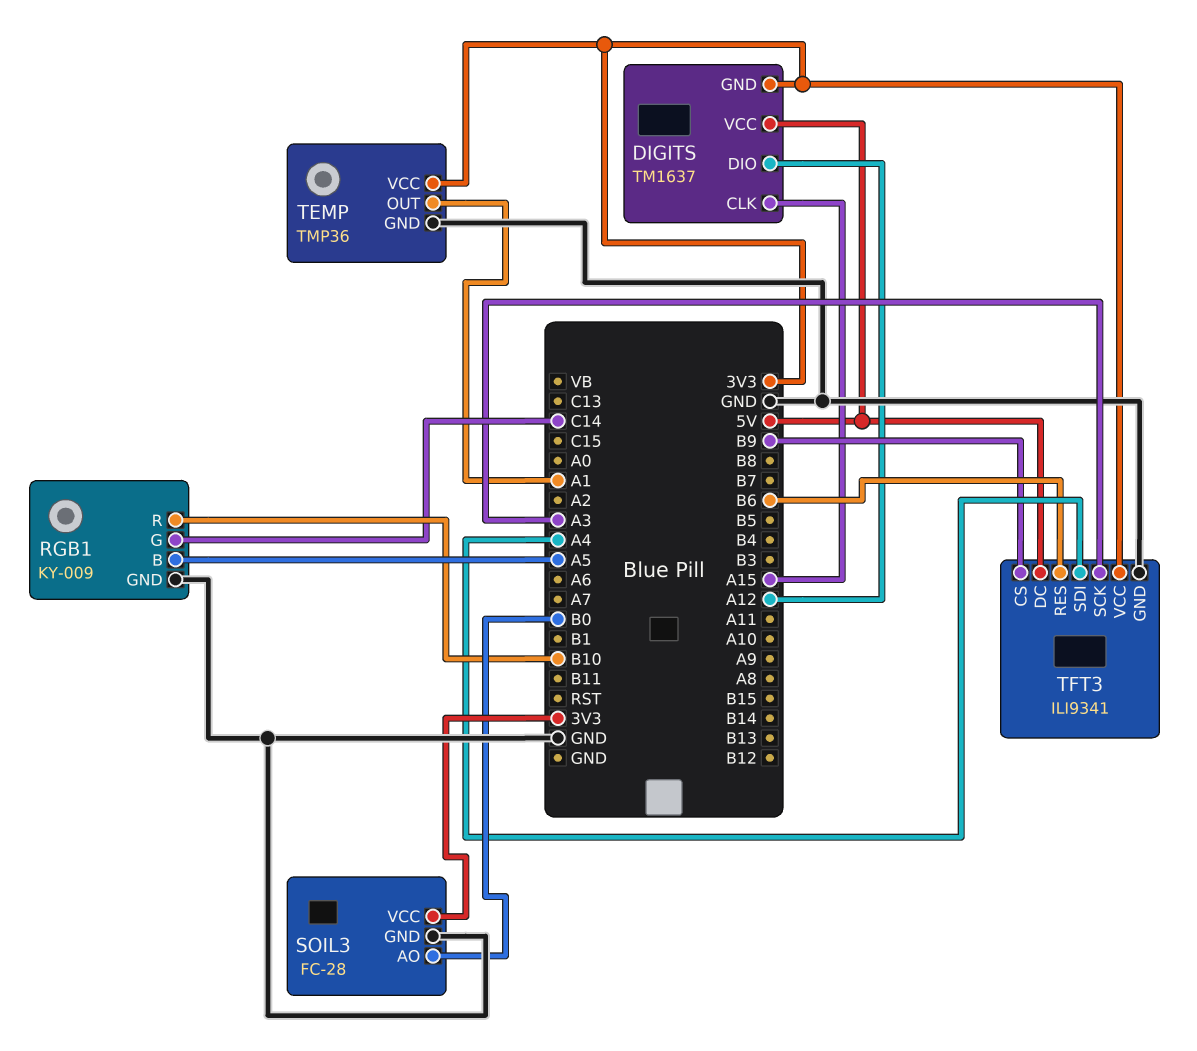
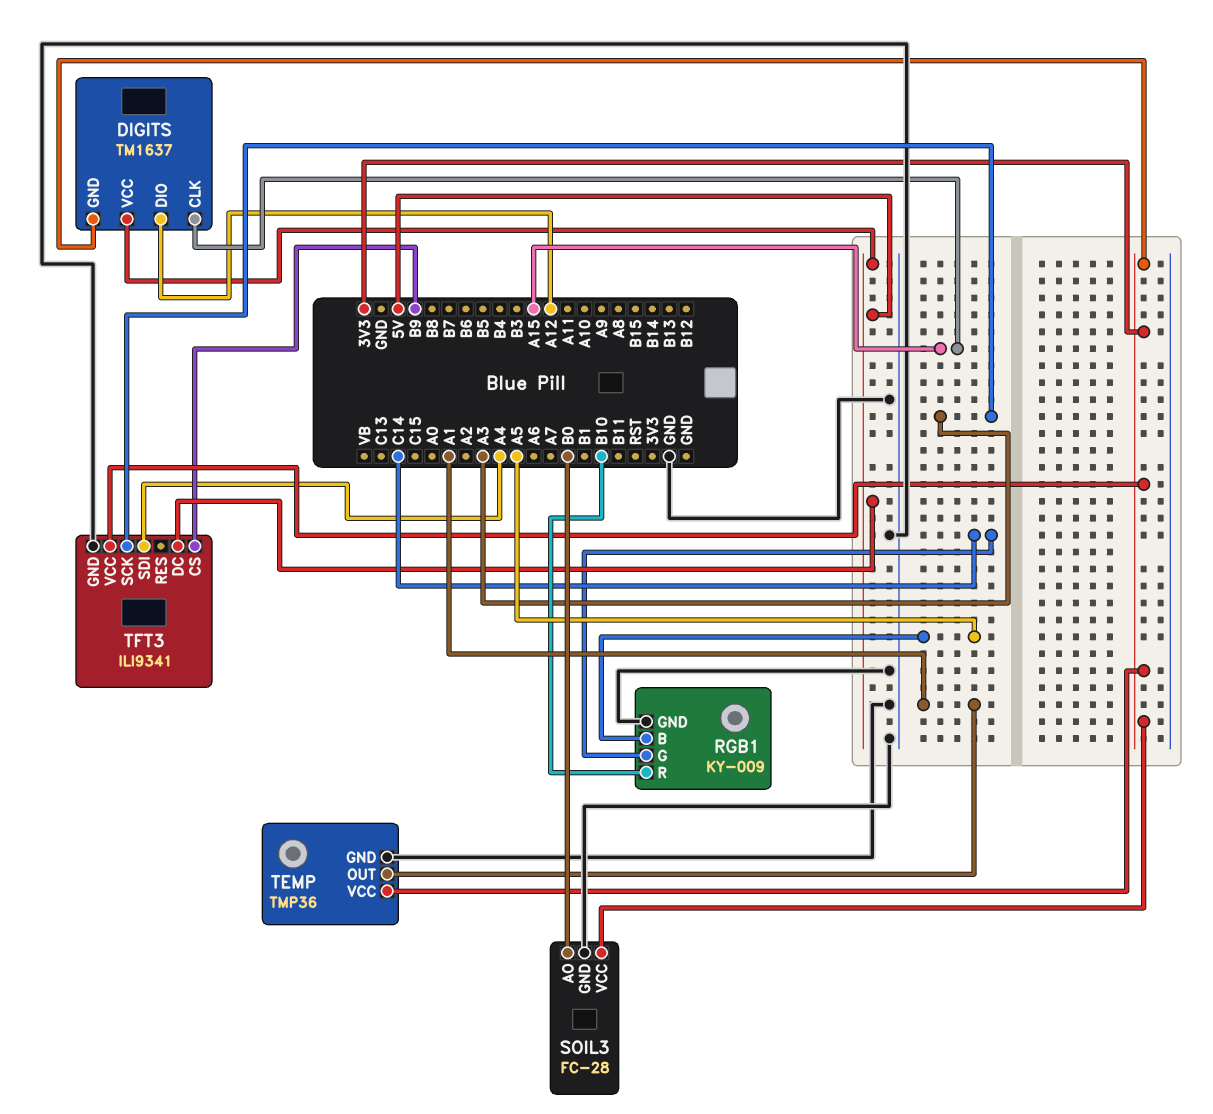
TFT3 pin RES: B6 -> none

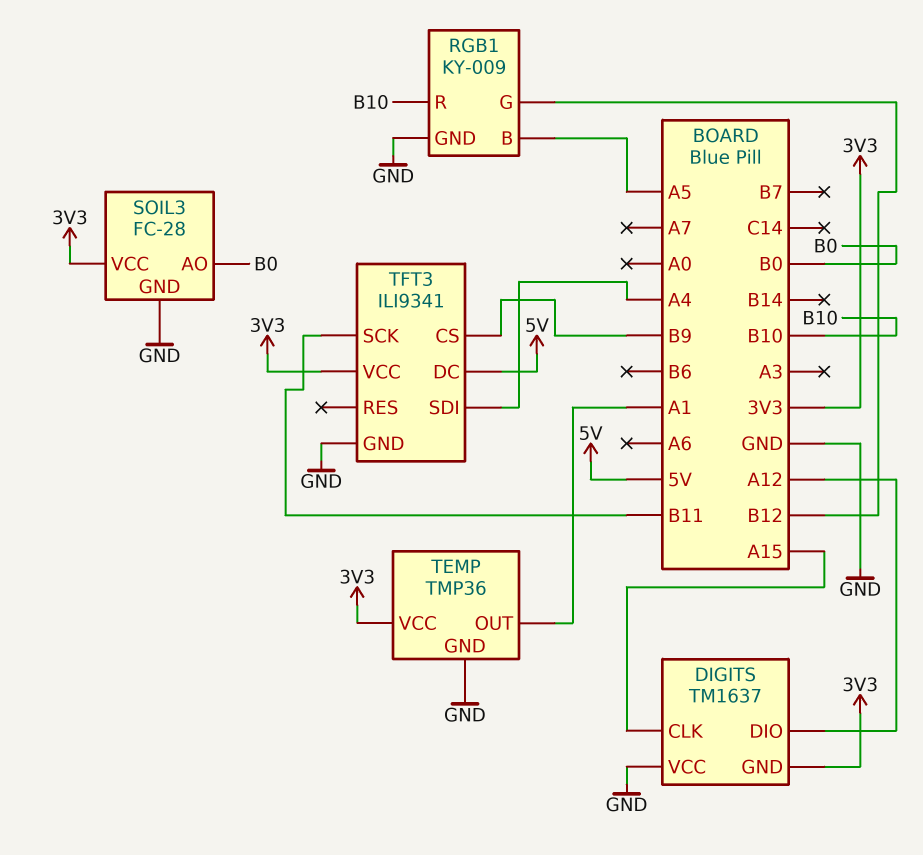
DIGITS pin VCC: 5V -> GND
RGB1 pin G: C14 -> B12
TFT3 pin SCK: A3 -> B11

